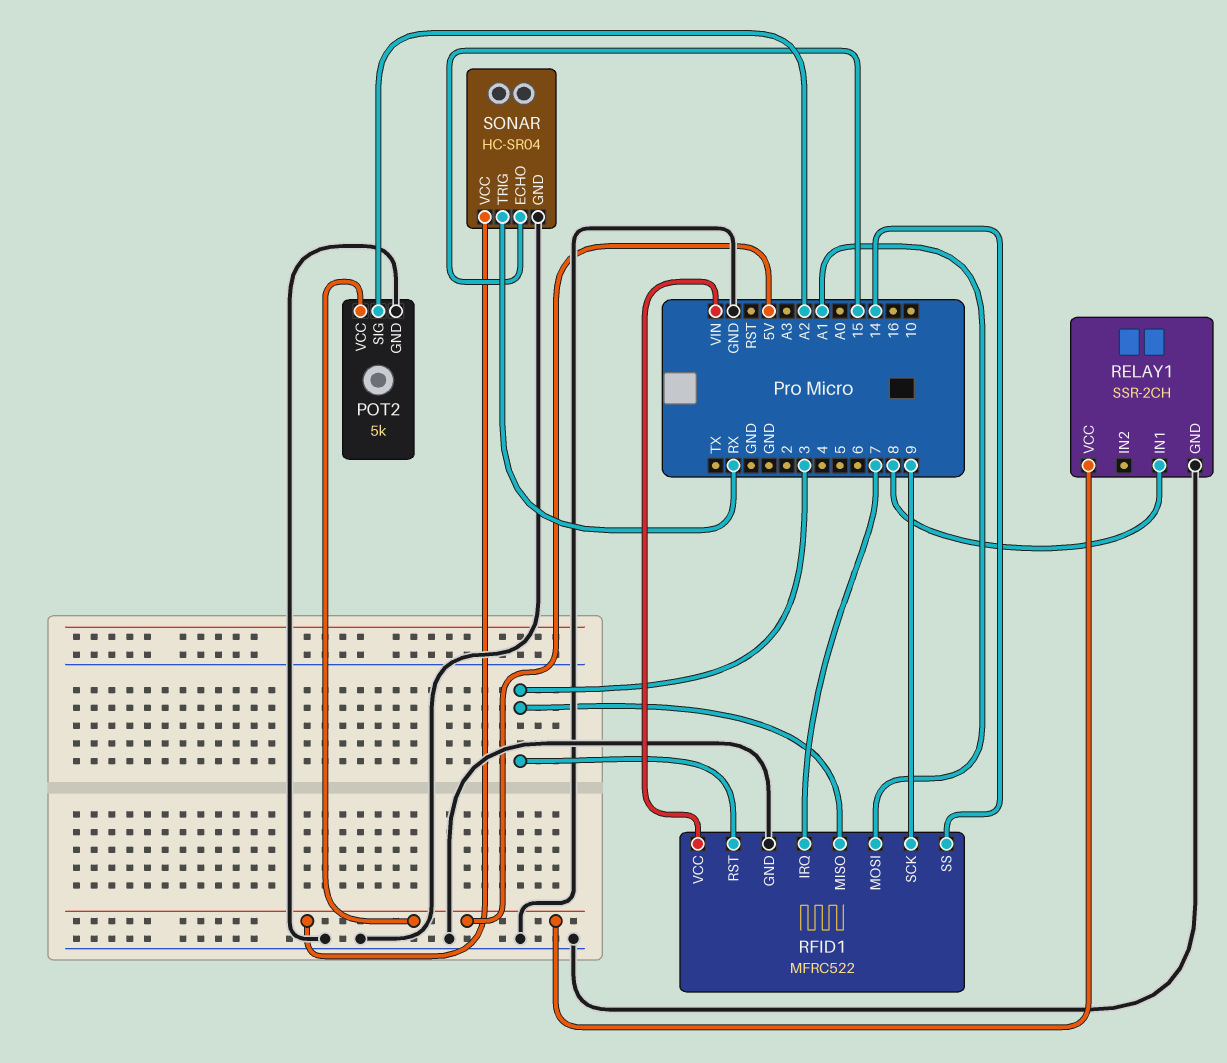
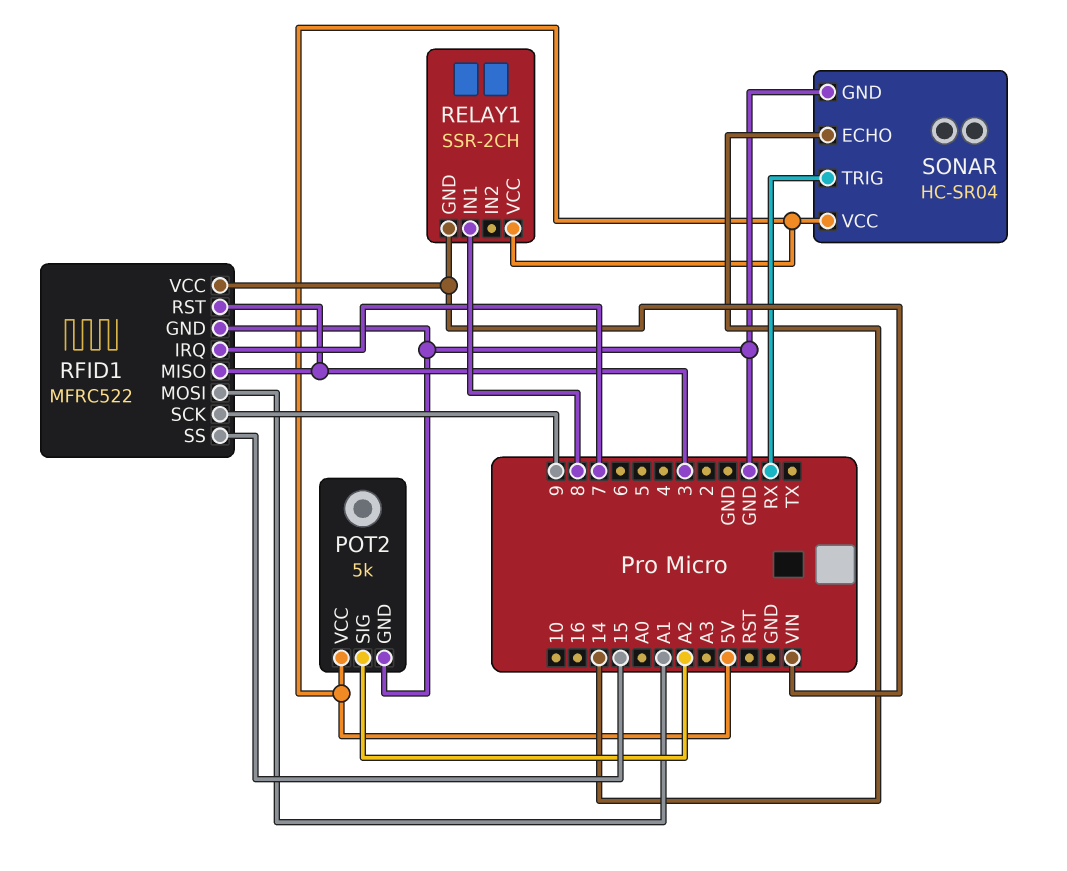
RELAY1 pin GND: GND -> VIN
RFID1 pin SS: 14 -> 15
SONAR pin ECHO: 15 -> 14

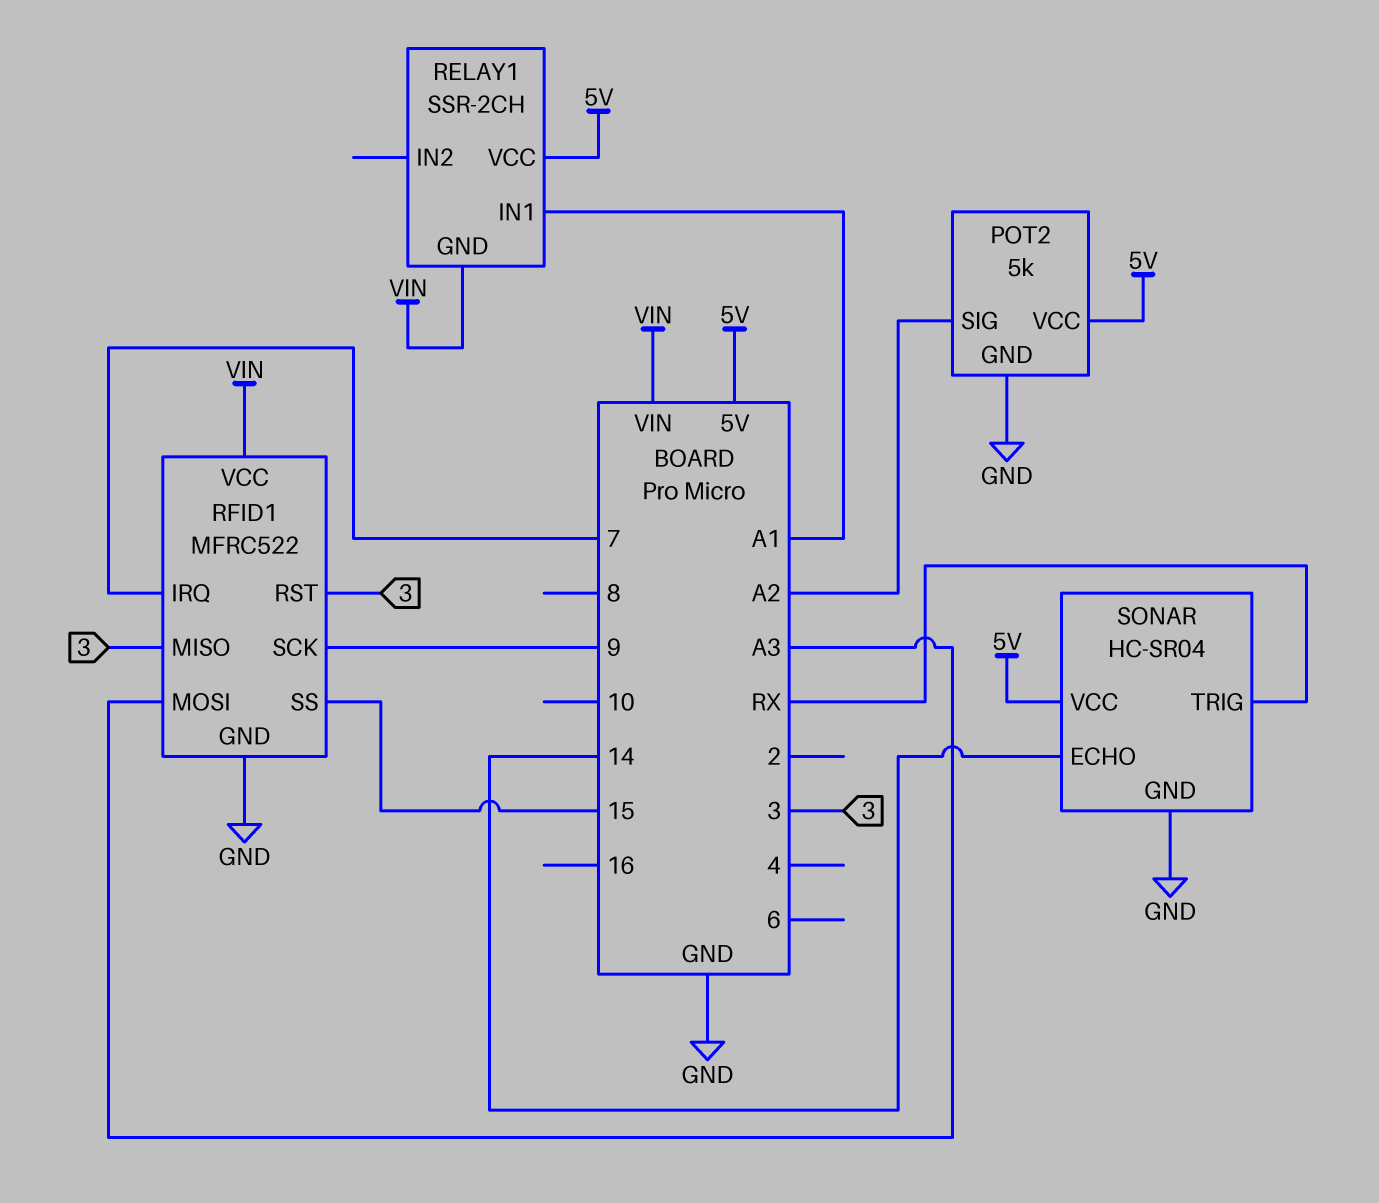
RELAY1 pin IN1: 8 -> A1
RFID1 pin MOSI: A1 -> A3

